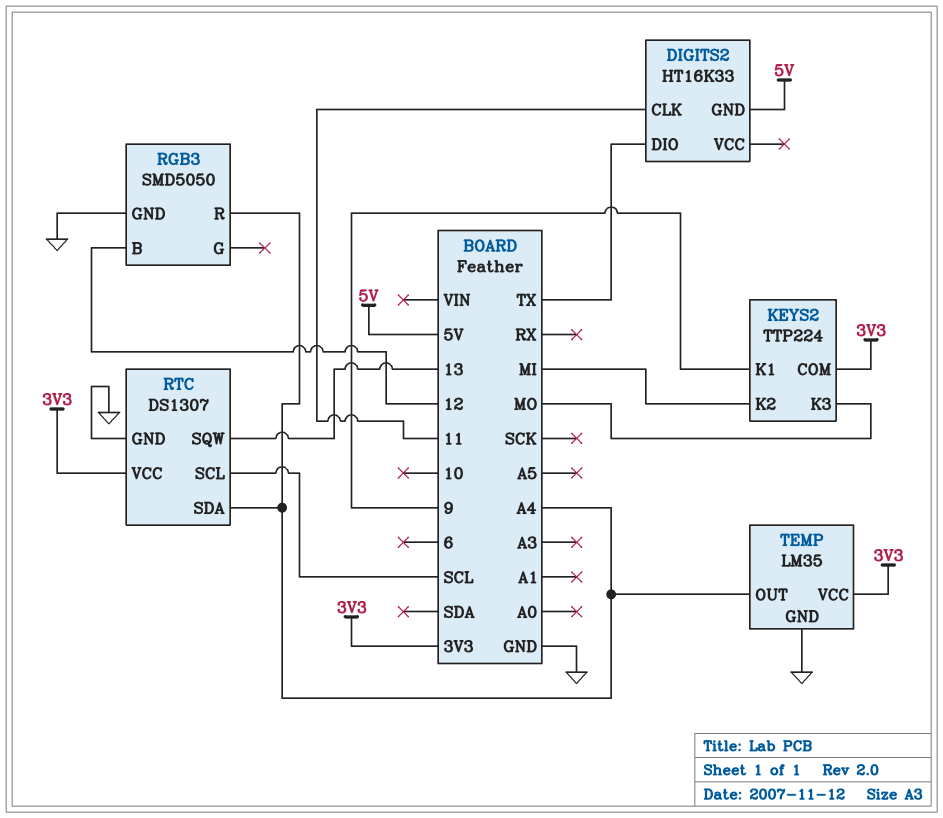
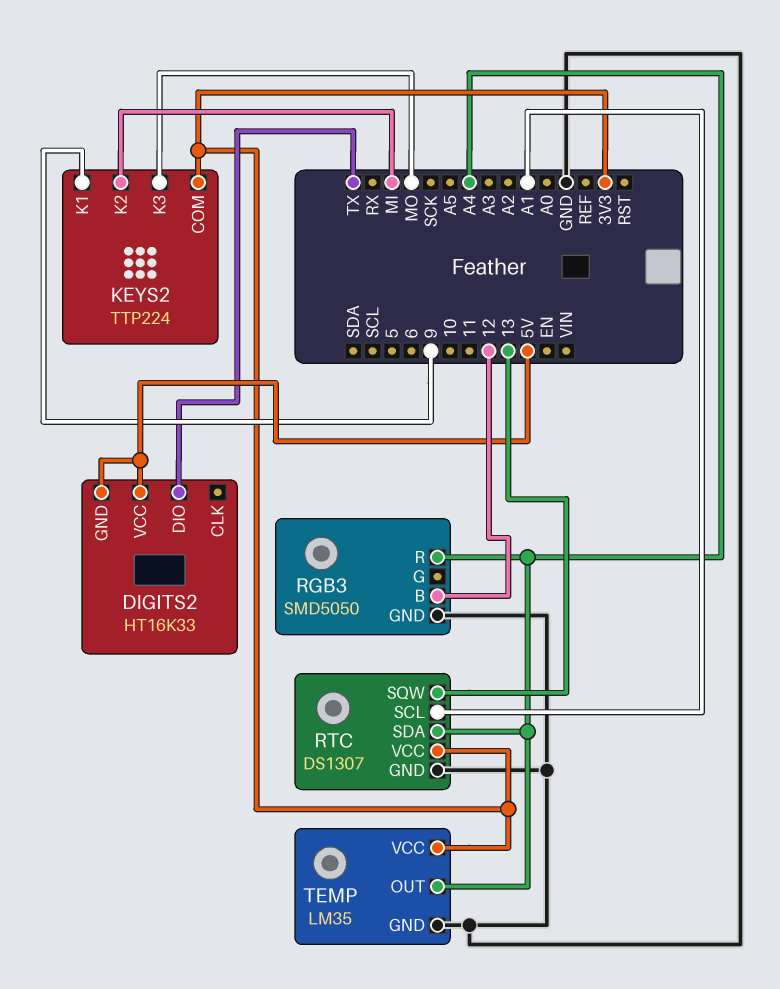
DIGITS2 pin CLK: 11 -> none
DIGITS2 pin VCC: none -> 5V
RTC pin SCL: SCL -> A1

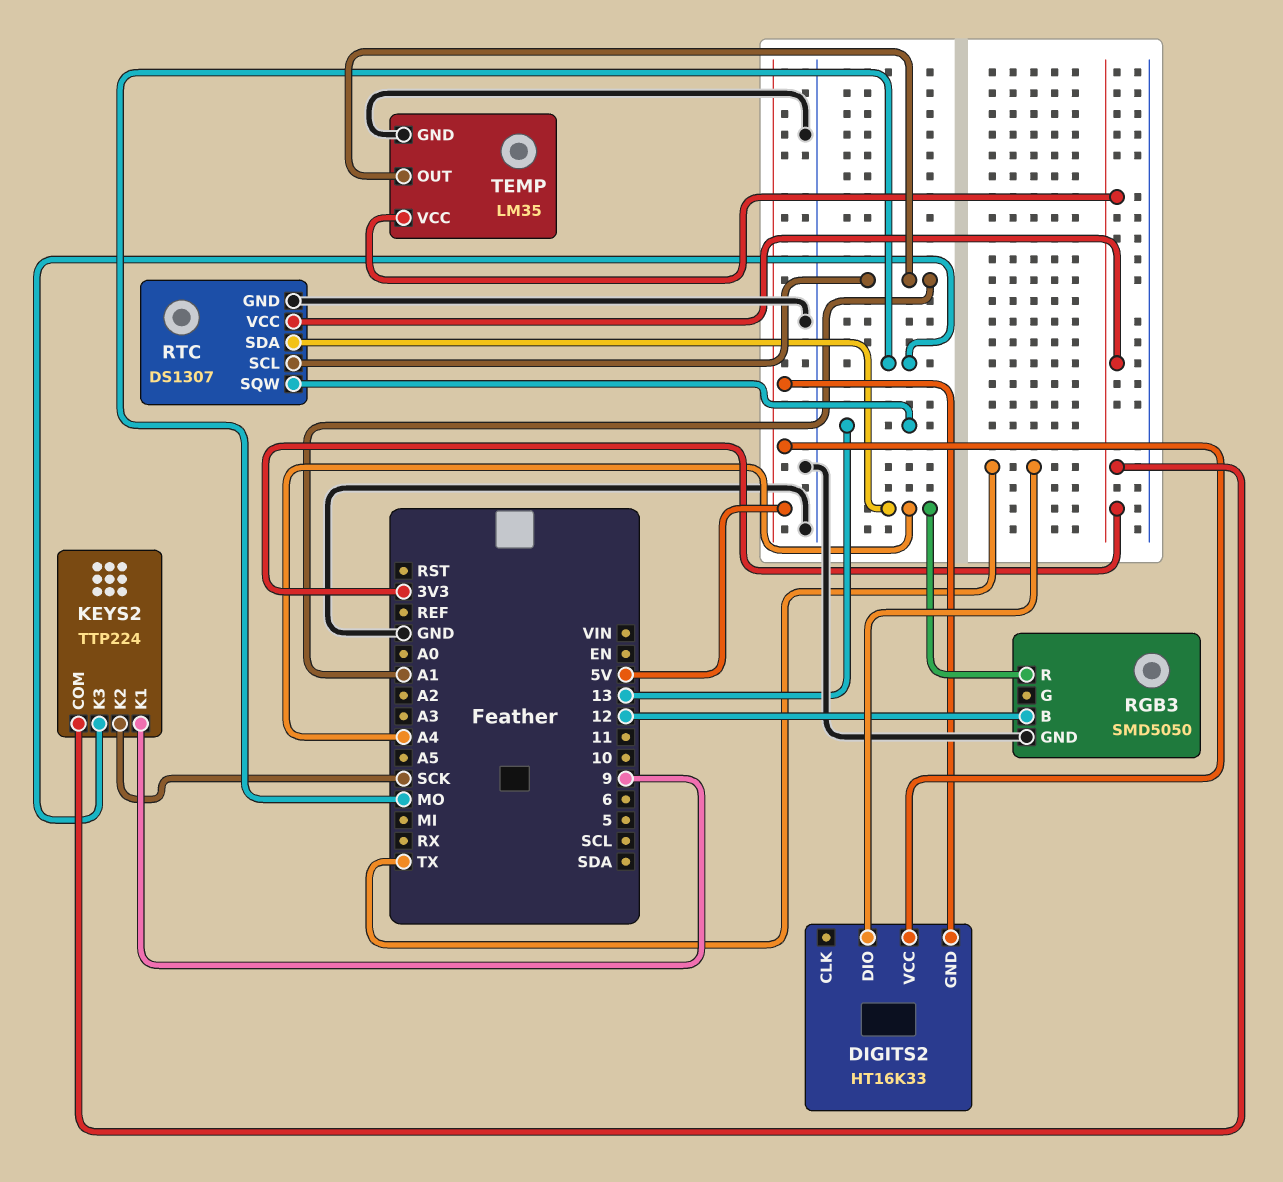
KEYS2 pin K2: MI -> SCK
TEMP pin OUT: A4 -> A1

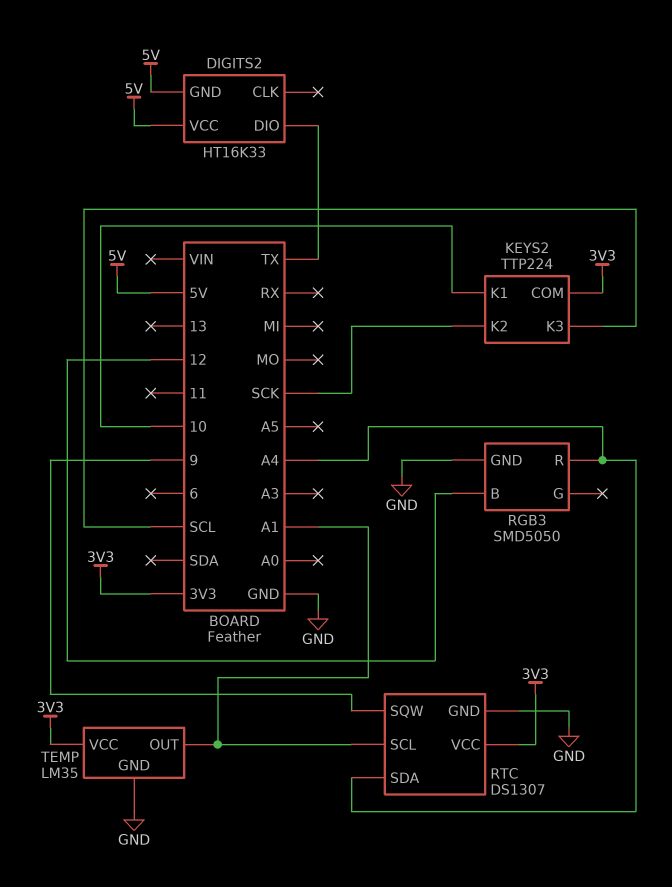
KEYS2 pin K1: 9 -> 10
KEYS2 pin K3: MO -> SCL
RTC pin SQW: 13 -> 9

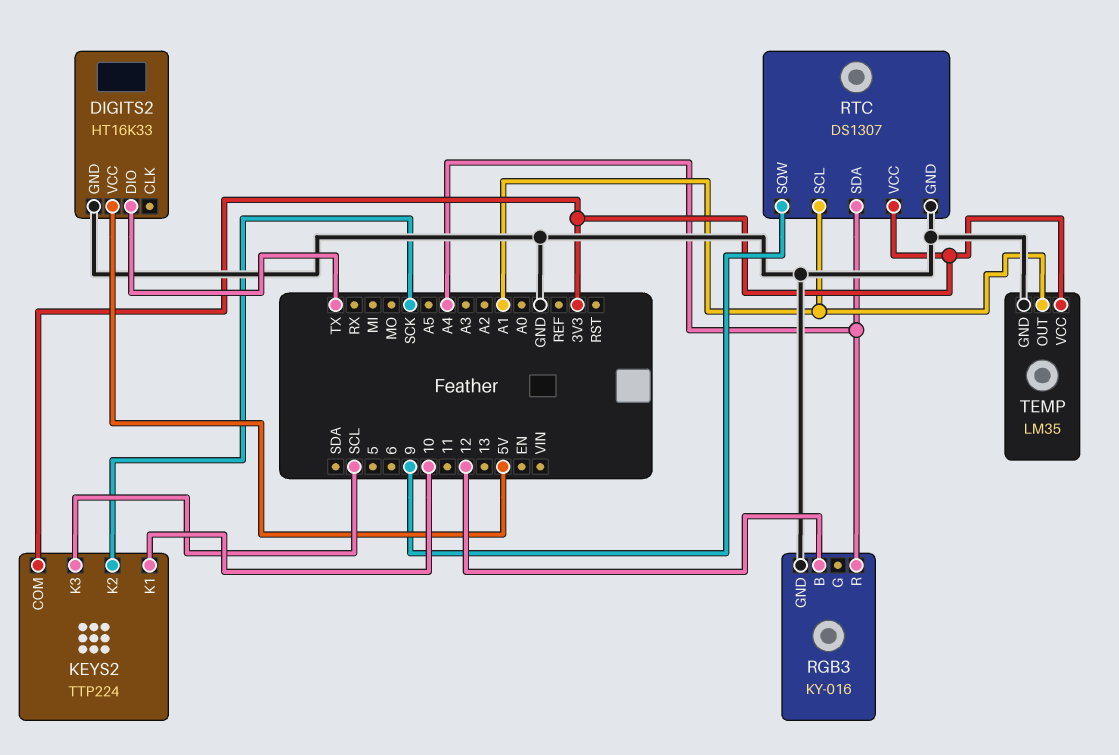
DIGITS2 pin GND: 5V -> GND
RGB3: SMD5050 -> KY-016

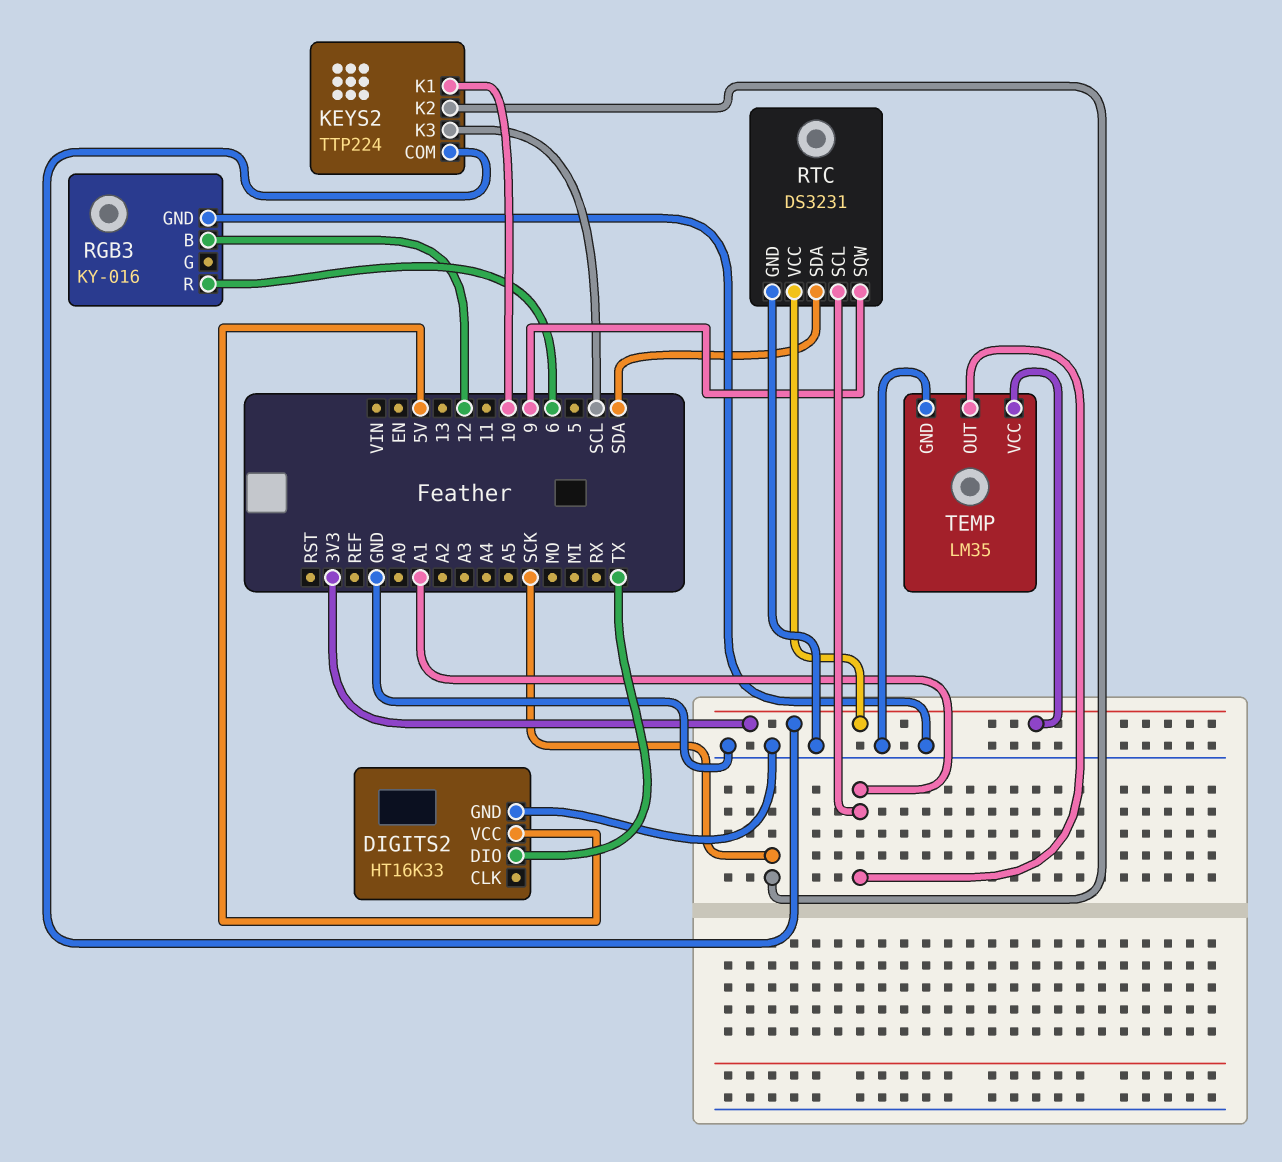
RGB3 pin R: A4 -> 6
RTC: DS1307 -> DS3231
RTC pin SDA: A4 -> SDA

